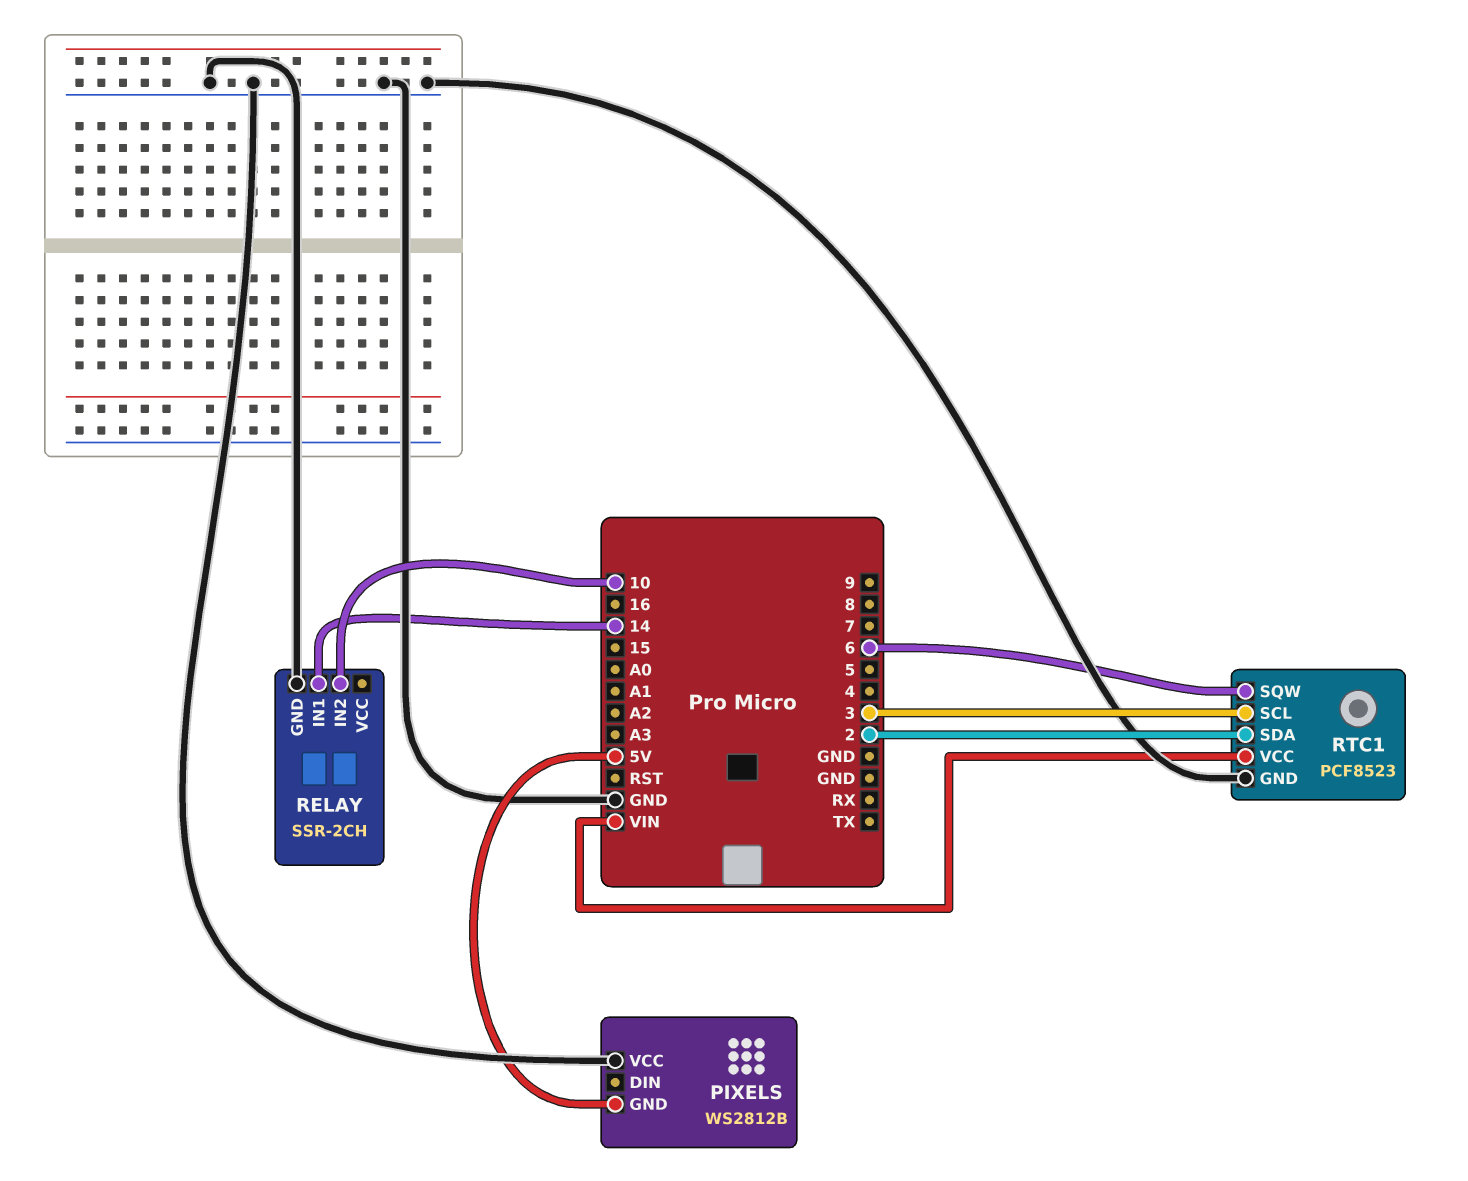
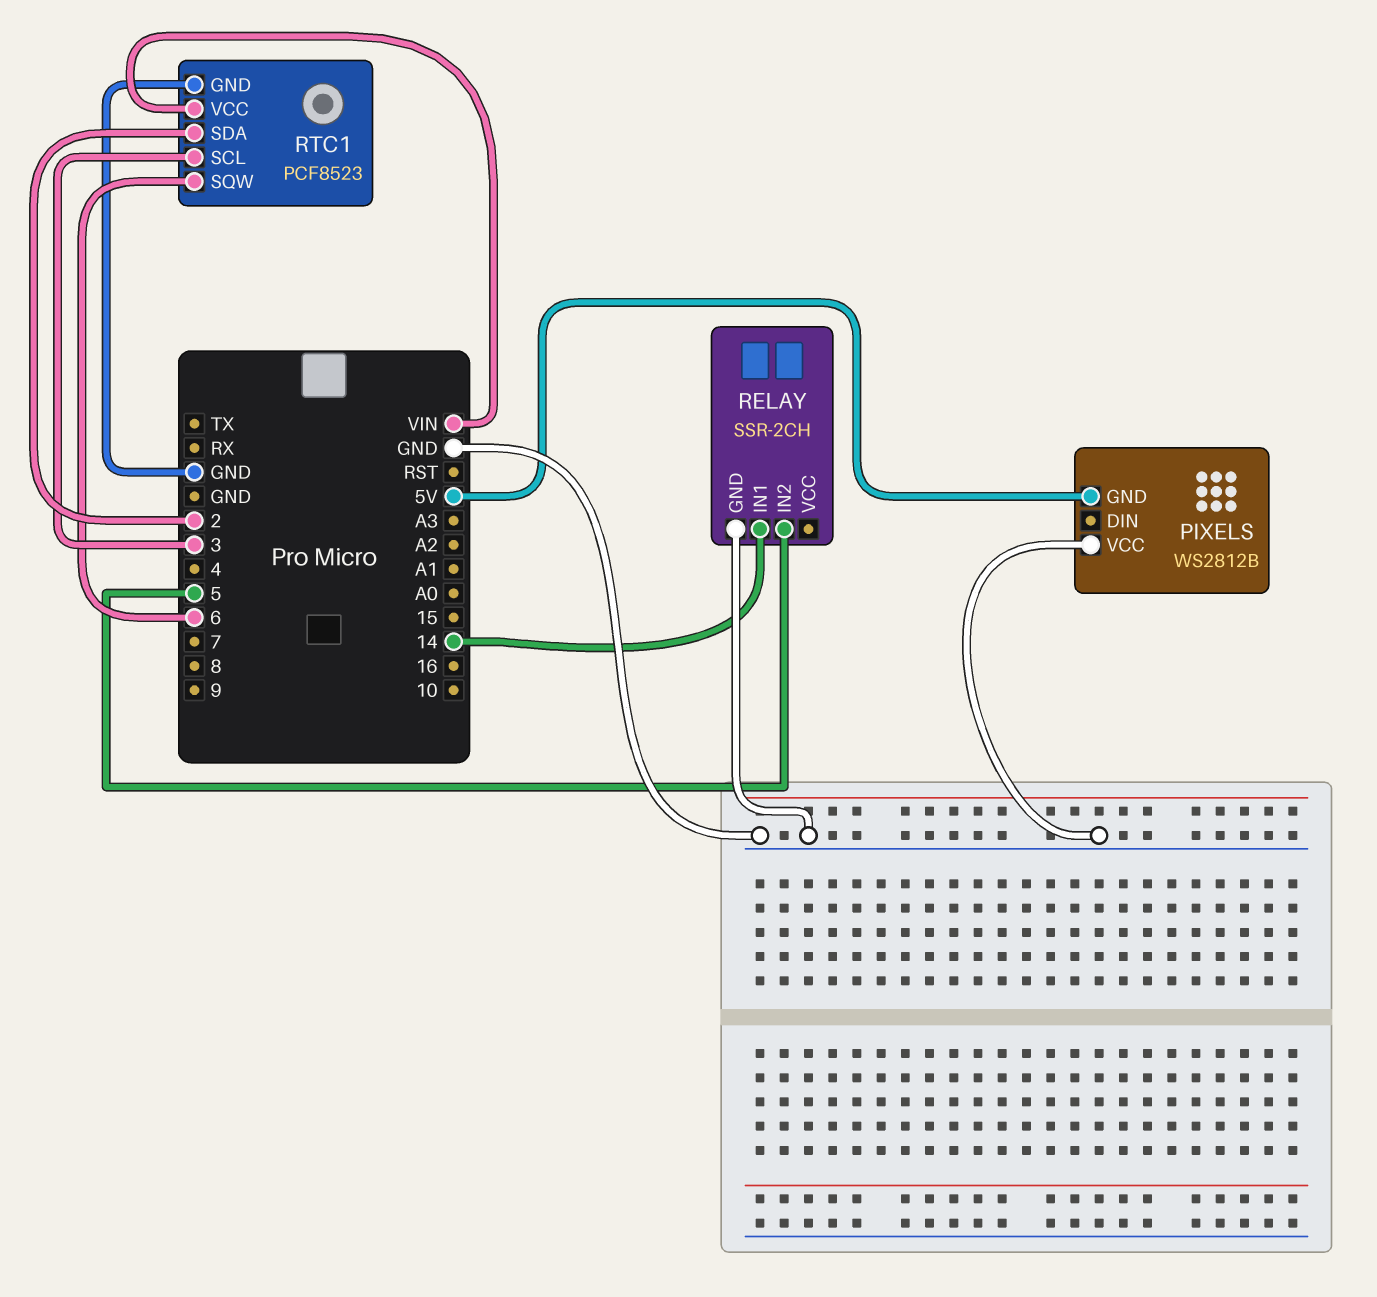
RELAY pin IN2: 10 -> 5

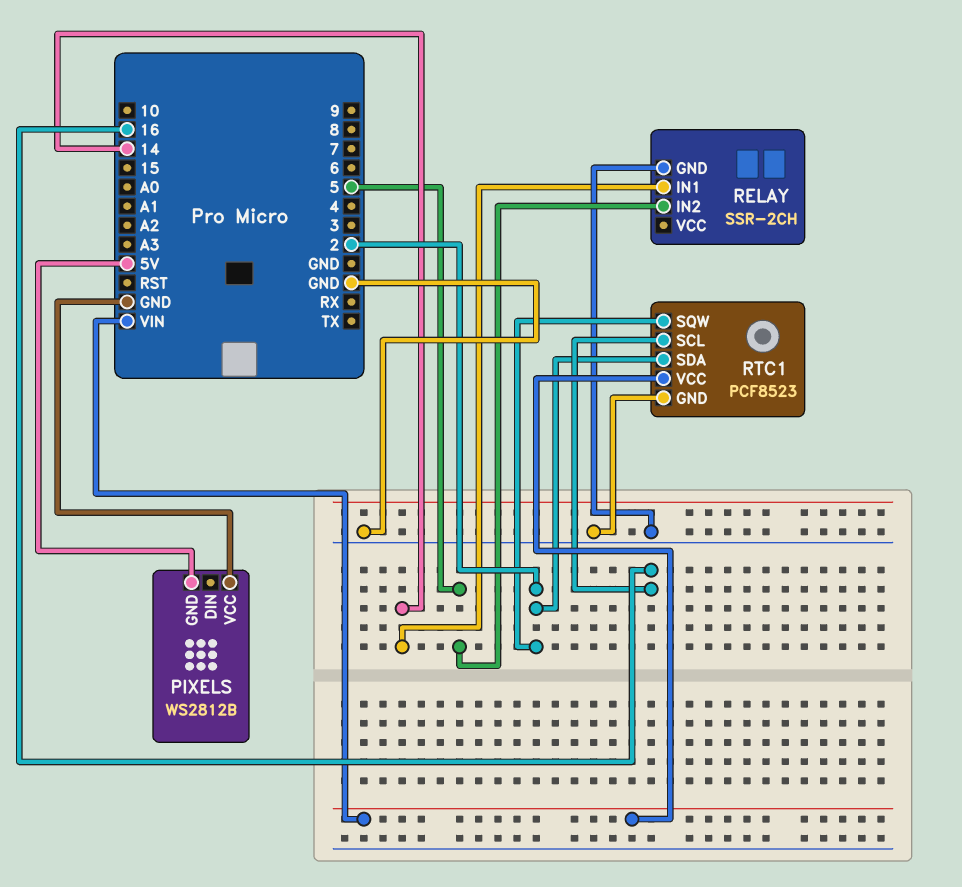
RTC1 pin SCL: 3 -> 16
RTC1 pin SQW: 6 -> 2

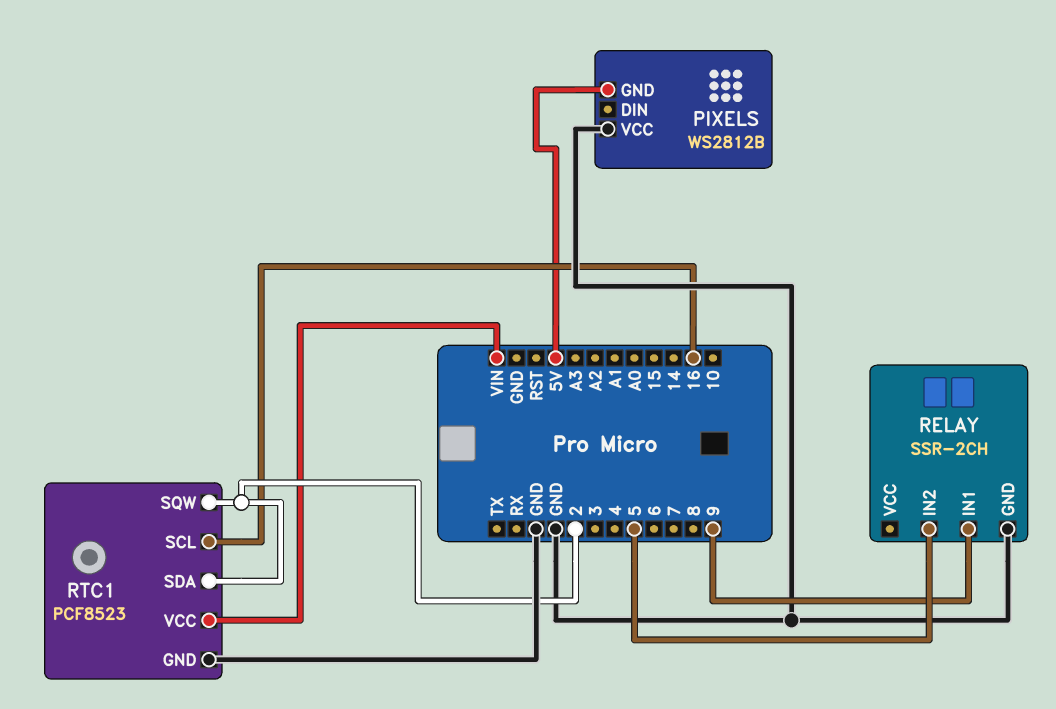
RELAY pin IN1: 14 -> 9

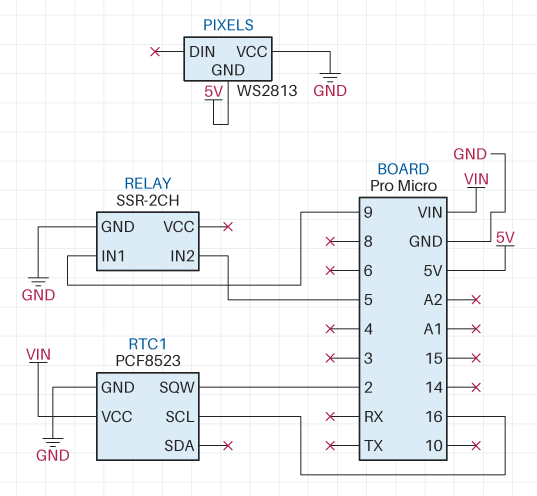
PIXELS: WS2812B -> WS2813
RTC1 pin SDA: 2 -> none

